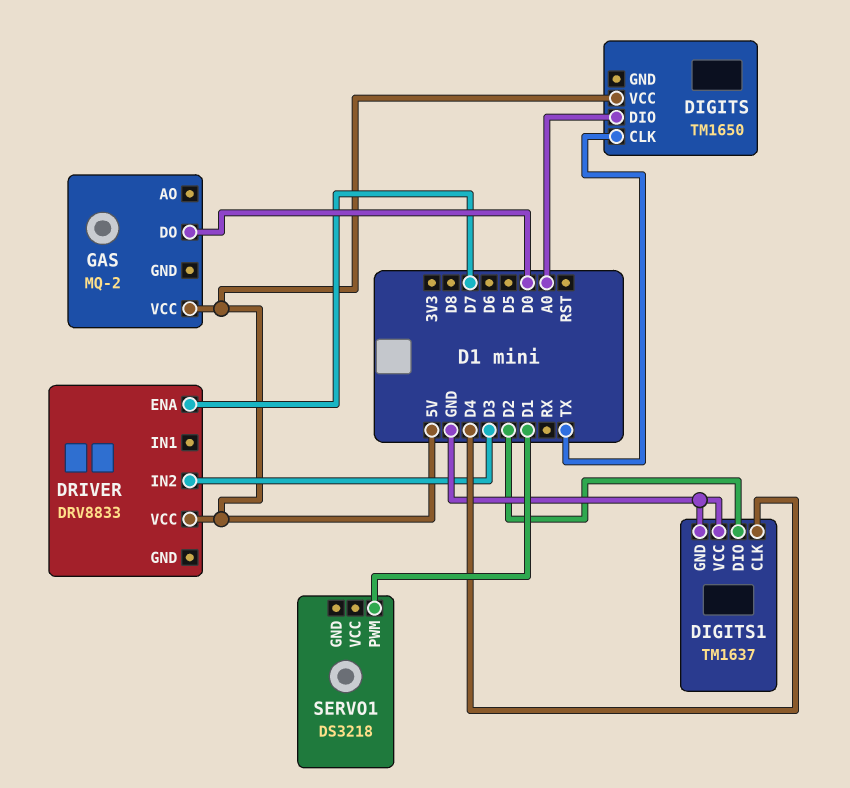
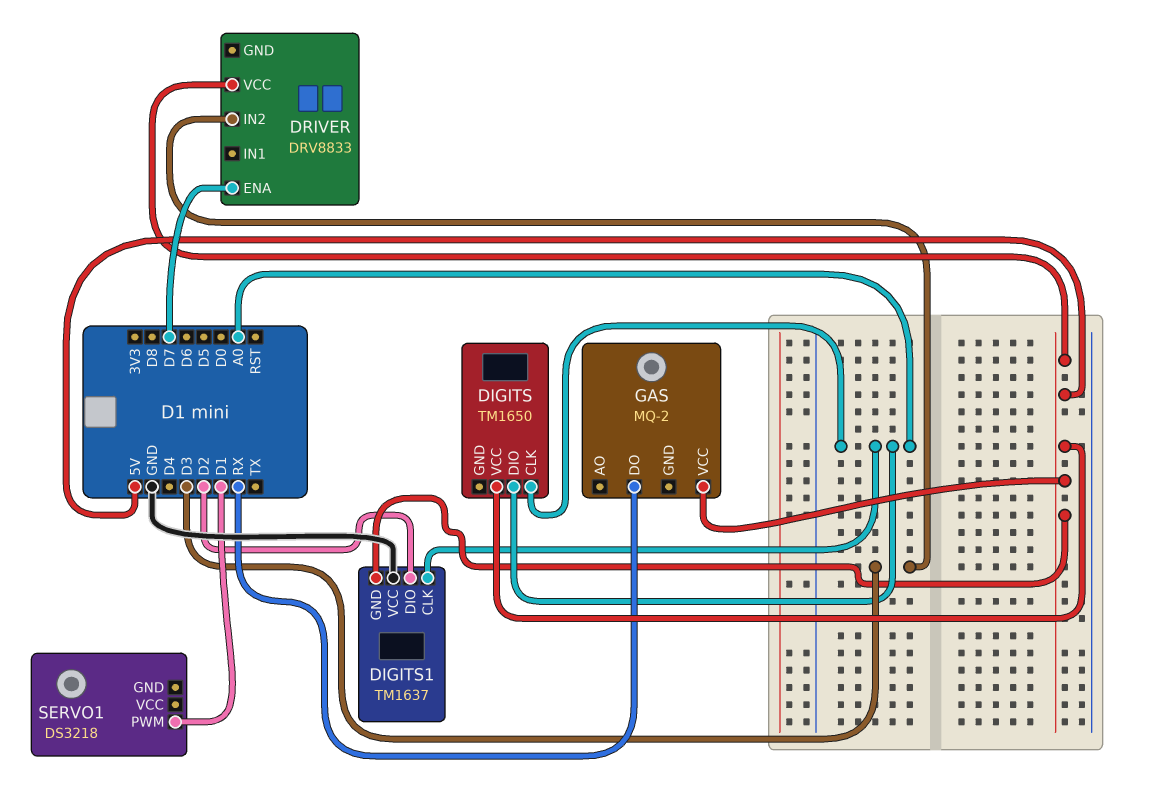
DIGITS pin CLK: TX -> A0
DIGITS1 pin CLK: D4 -> A0
DIGITS1 pin GND: GND -> 5V
GAS pin DO: D0 -> RX

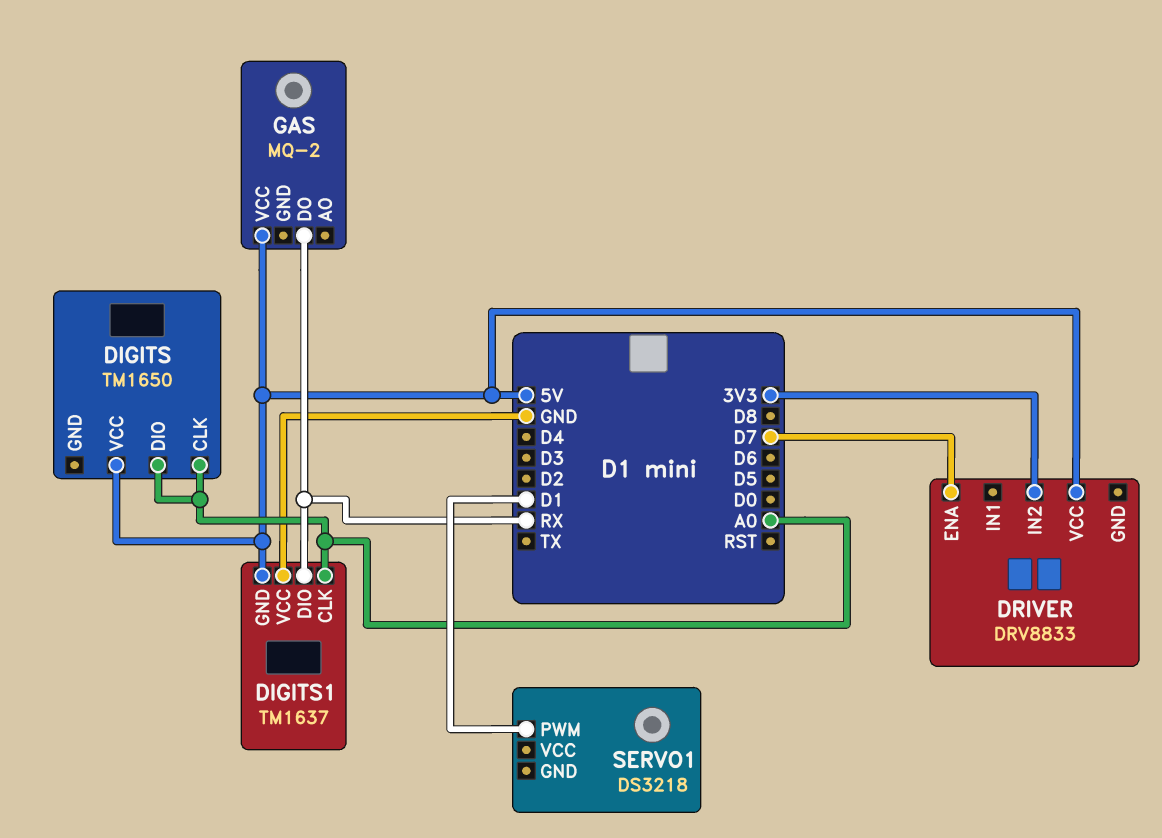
DIGITS1 pin DIO: D2 -> RX
DRIVER pin IN2: D3 -> 3V3

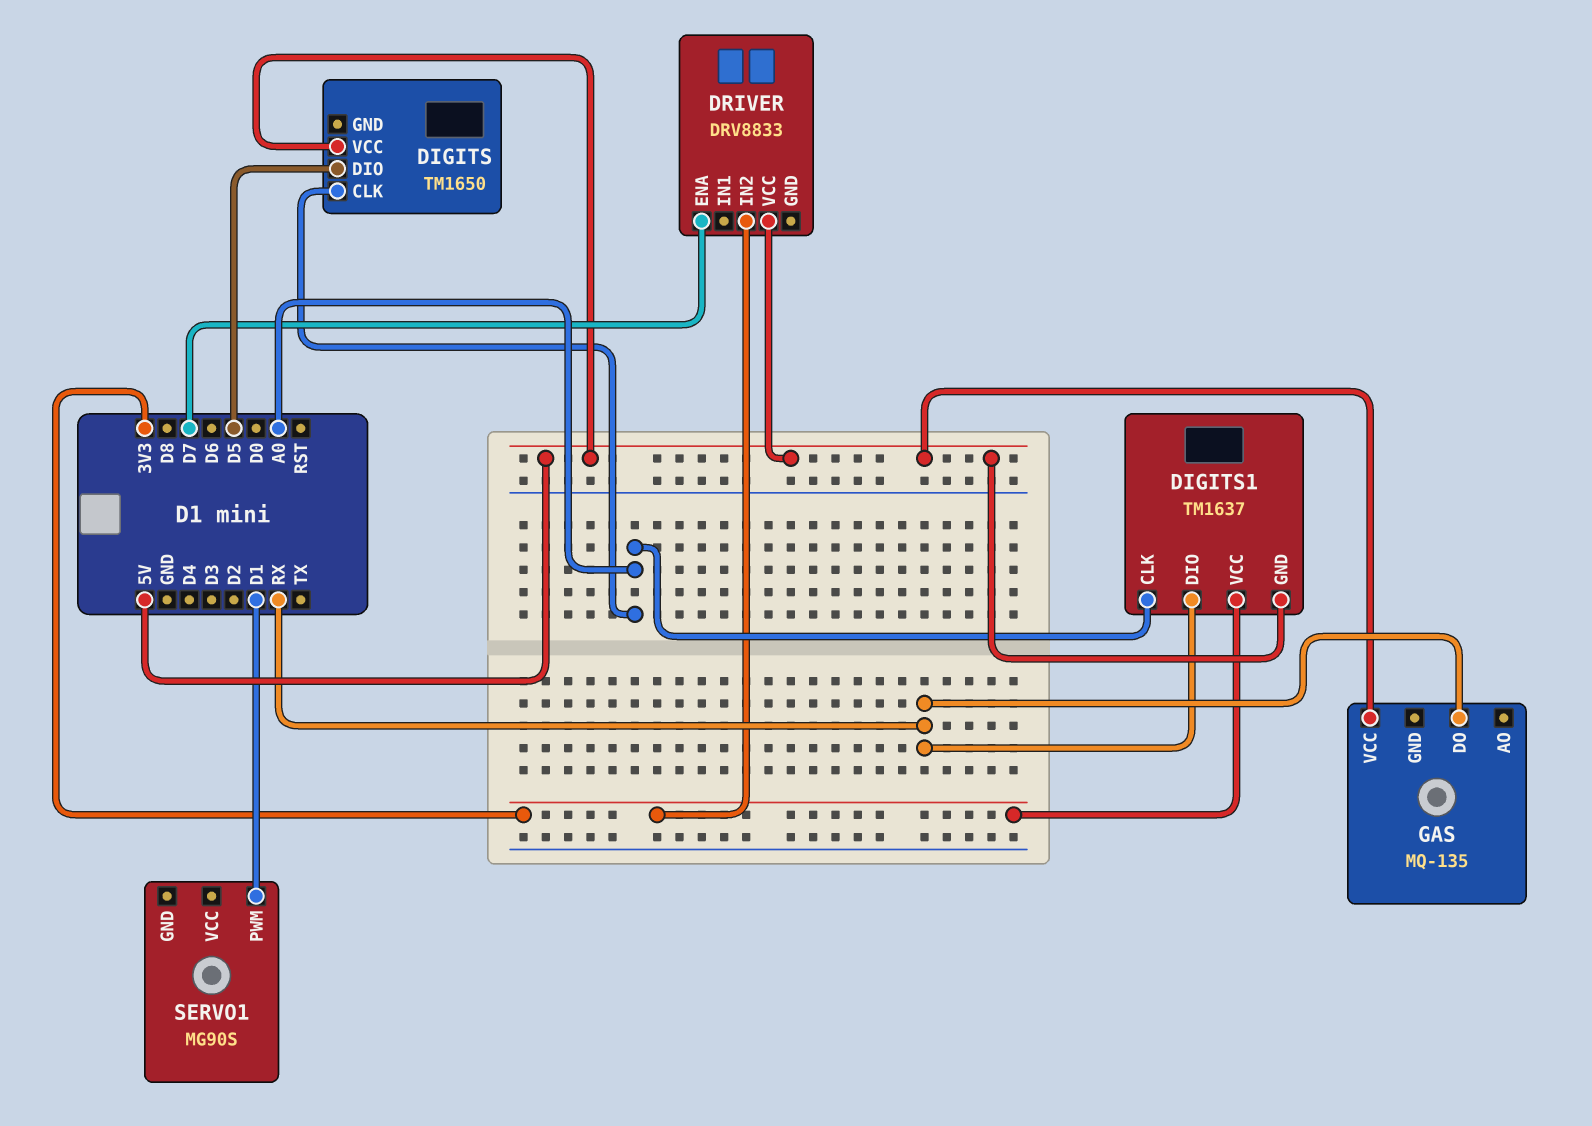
DIGITS pin DIO: A0 -> D5
DIGITS1 pin VCC: GND -> 3V3
GAS: MQ-2 -> MQ-135
SERVO1: DS3218 -> MG90S

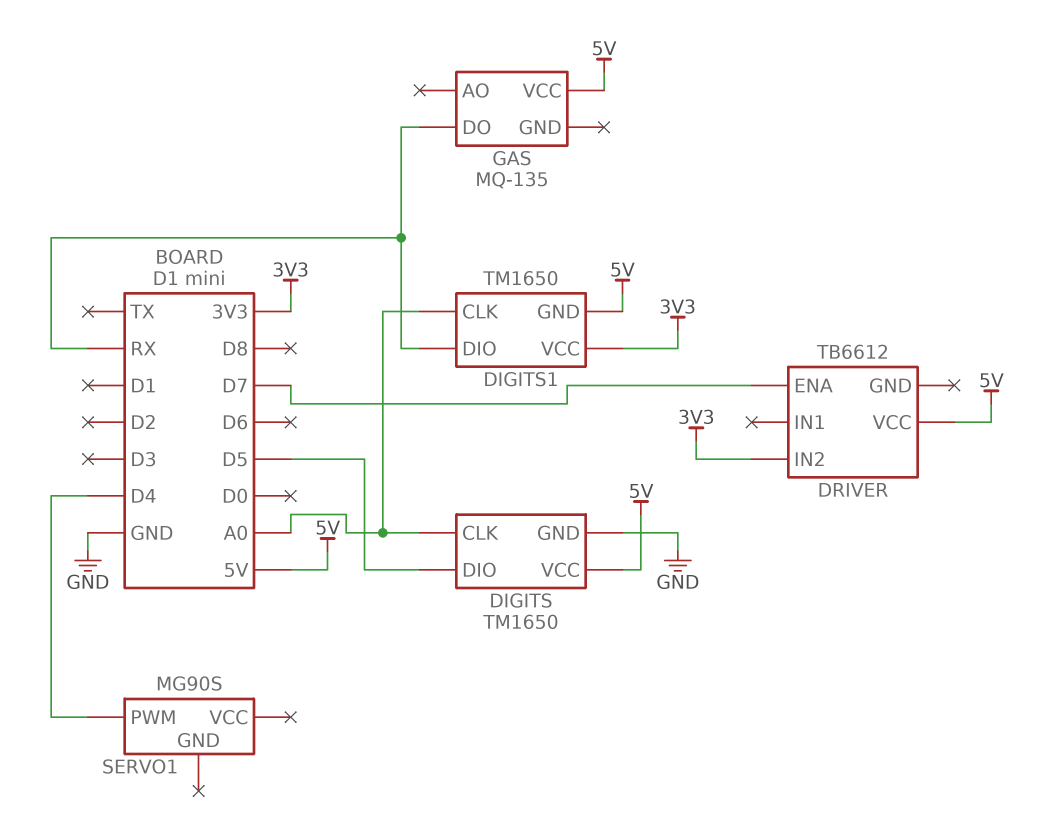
DIGITS pin GND: none -> GND
DIGITS1: TM1637 -> TM1650
DRIVER: DRV8833 -> TB6612
SERVO1 pin PWM: D1 -> D4

